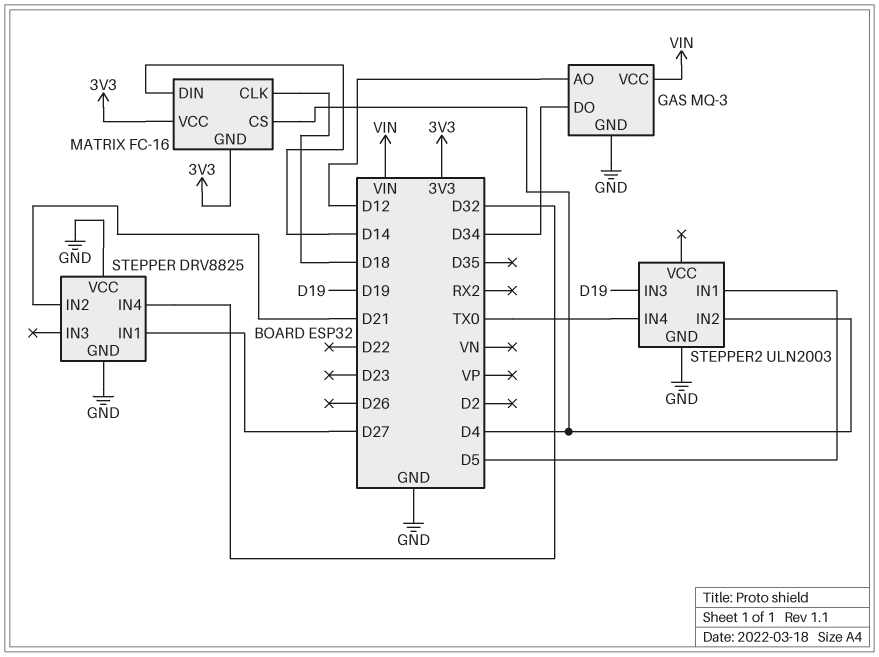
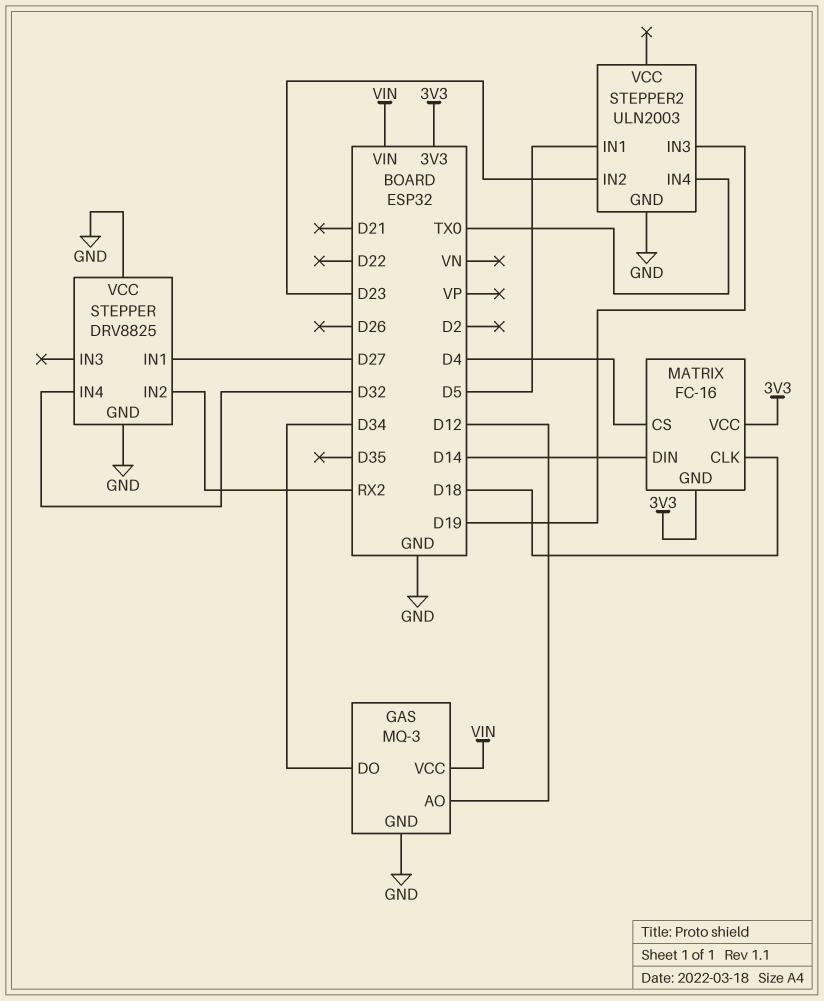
STEPPER pin IN2: D21 -> RX2
STEPPER2 pin IN2: D4 -> D23

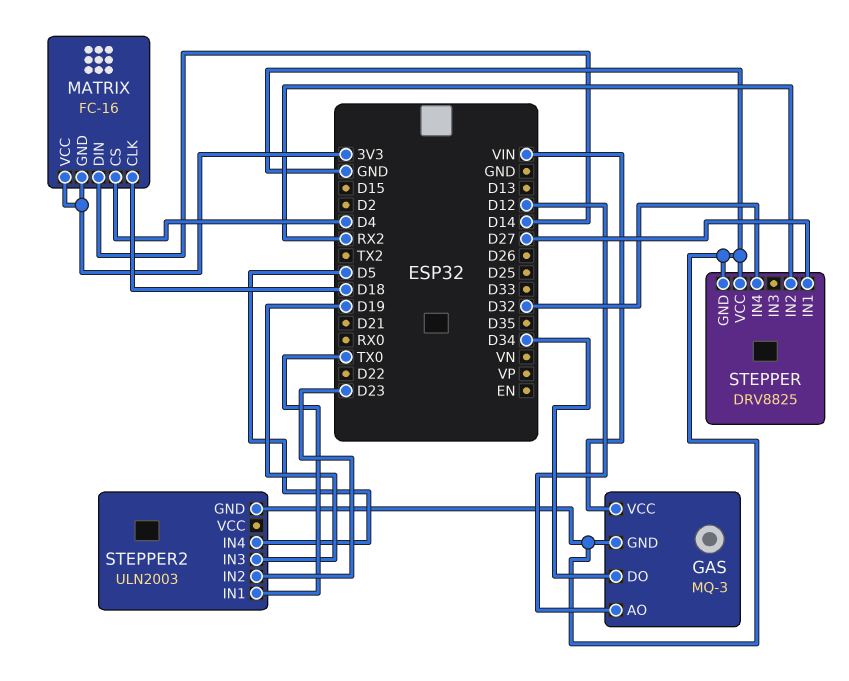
STEPPER2 pin IN1: D5 -> TX0
STEPPER2 pin IN4: TX0 -> D5

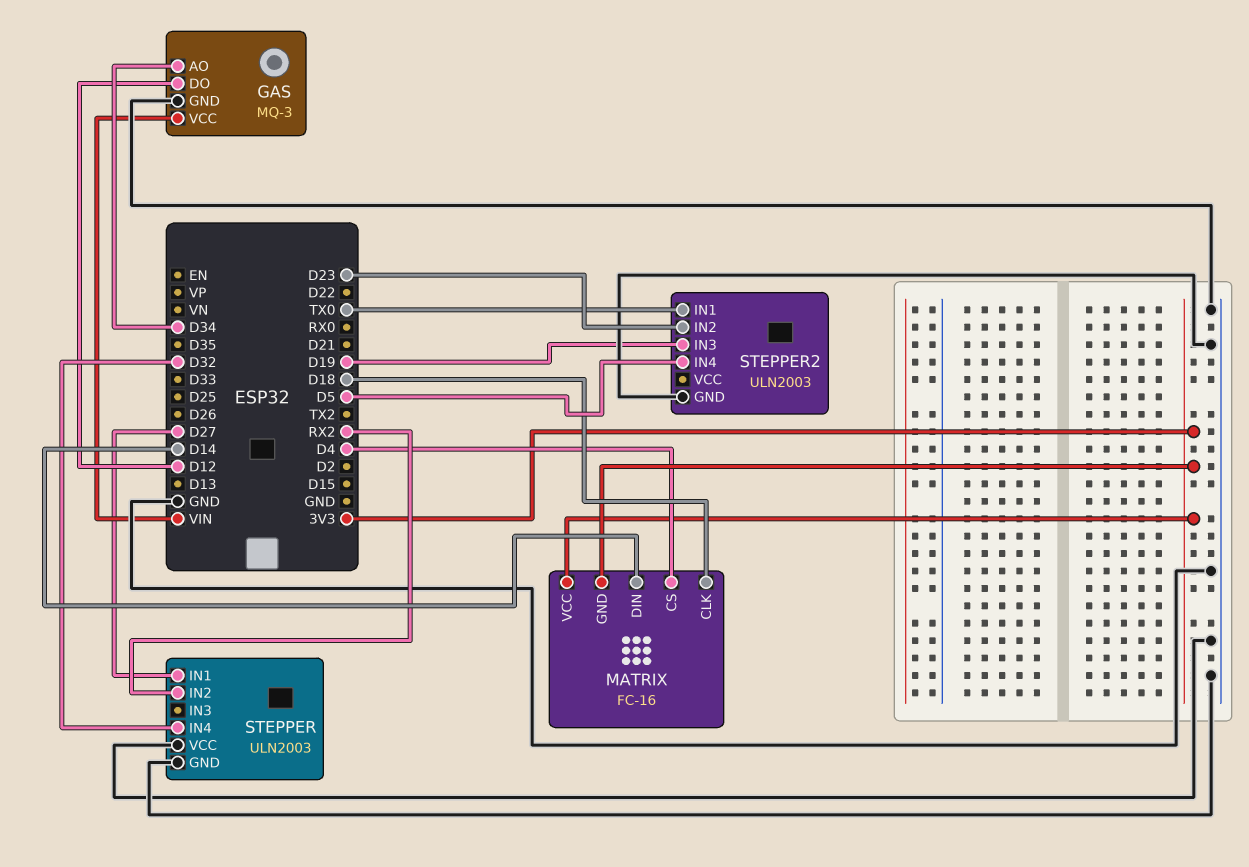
GAS pin AO: D12 -> D34
GAS pin DO: D34 -> D12
STEPPER: DRV8825 -> ULN2003

